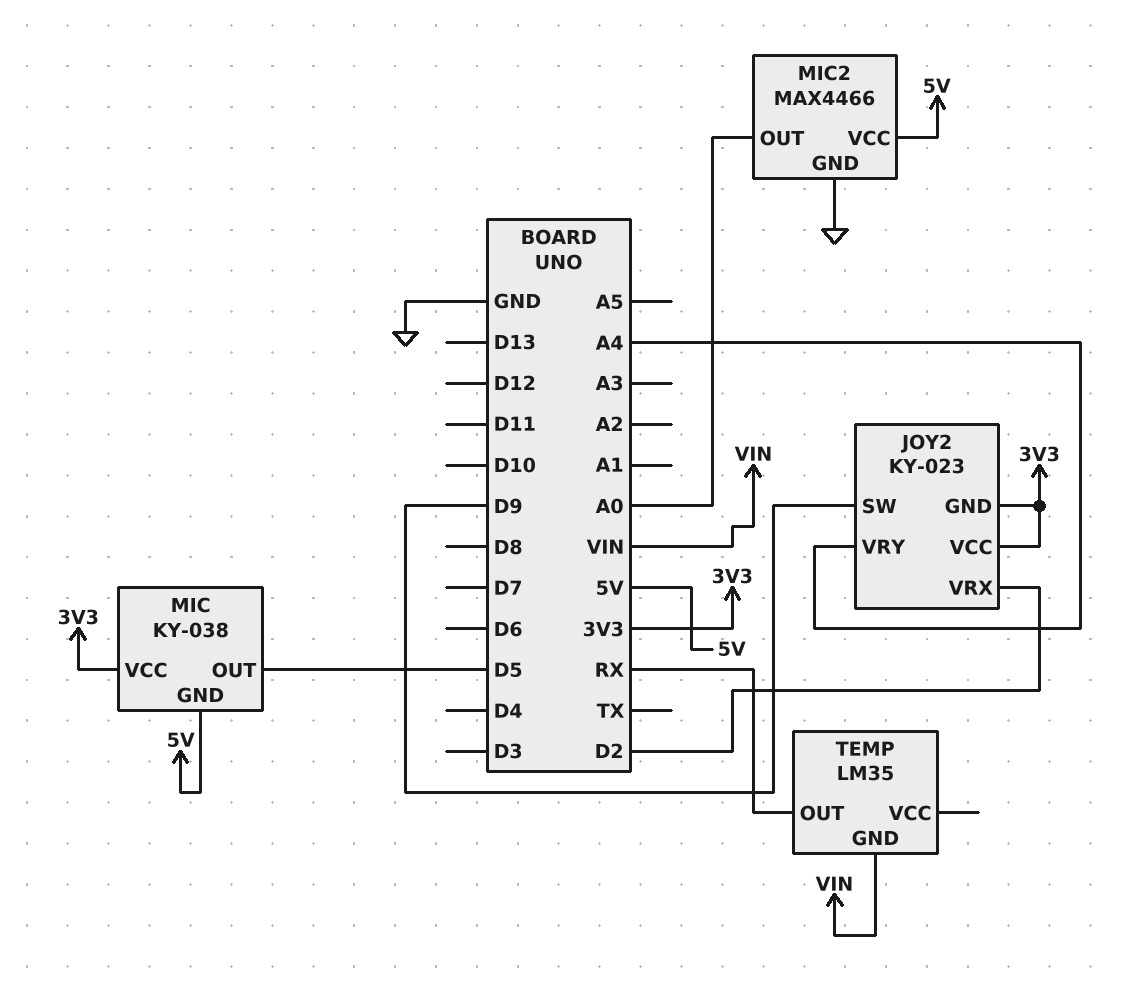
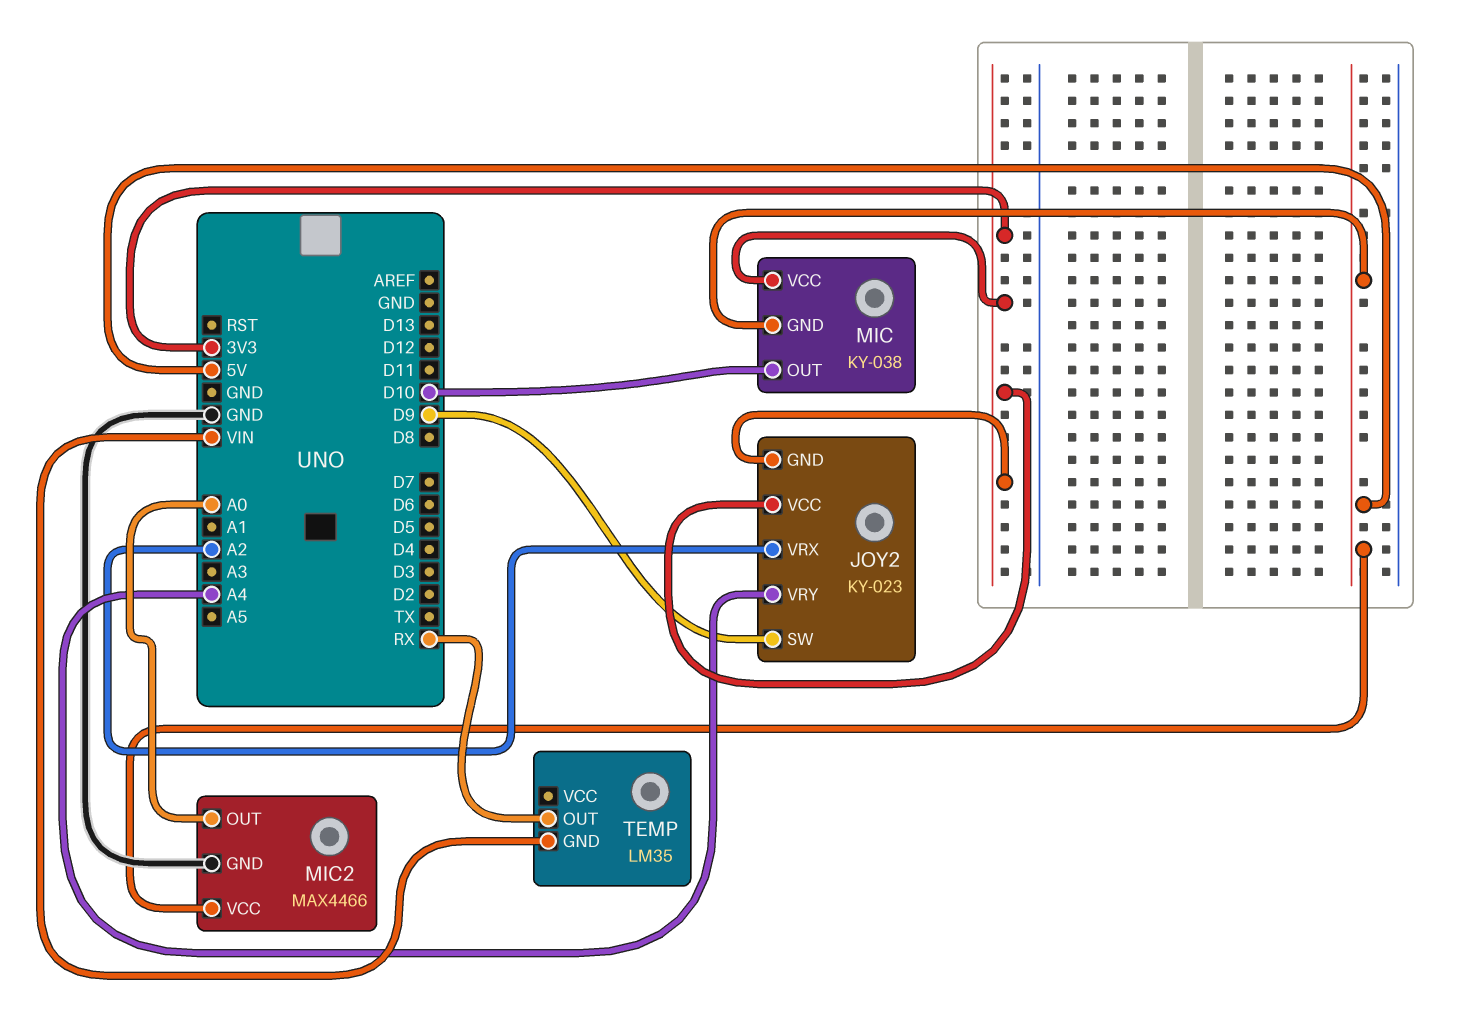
JOY2 pin VRX: D2 -> A2
MIC pin OUT: D5 -> D10

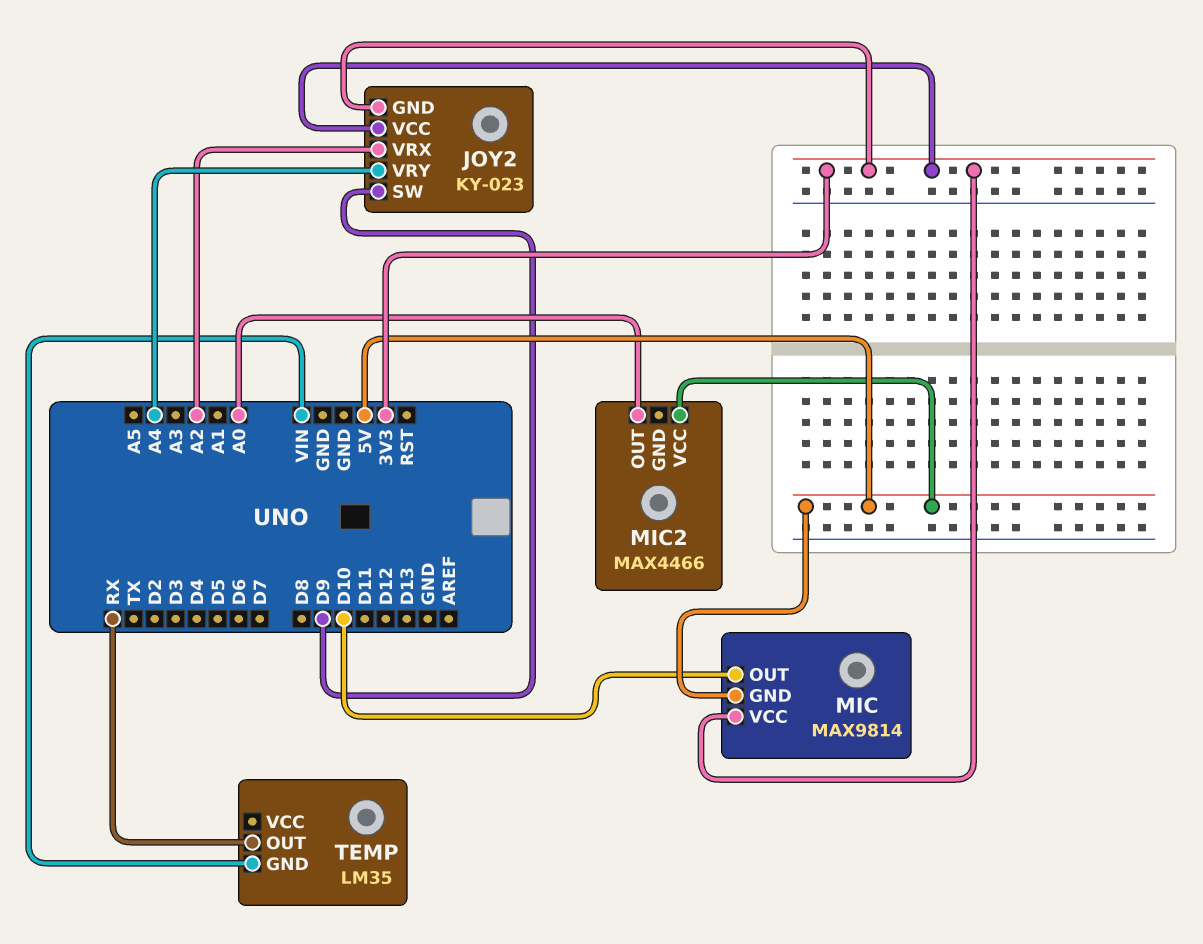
MIC: KY-038 -> MAX9814
MIC2 pin GND: GND -> none

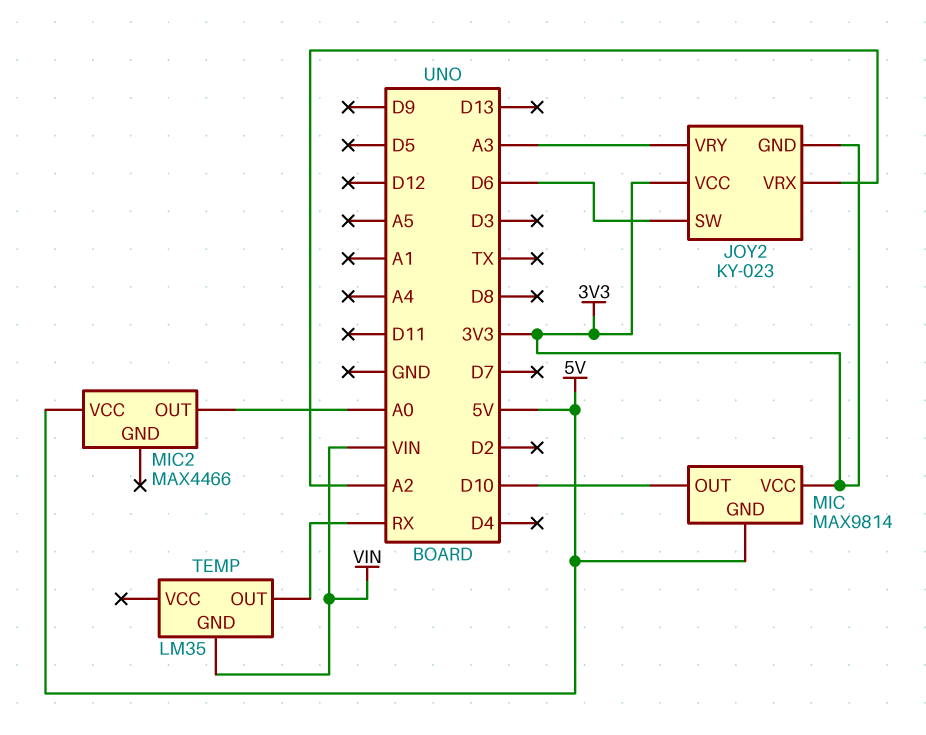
JOY2 pin SW: D9 -> D6
JOY2 pin VRY: A4 -> A3

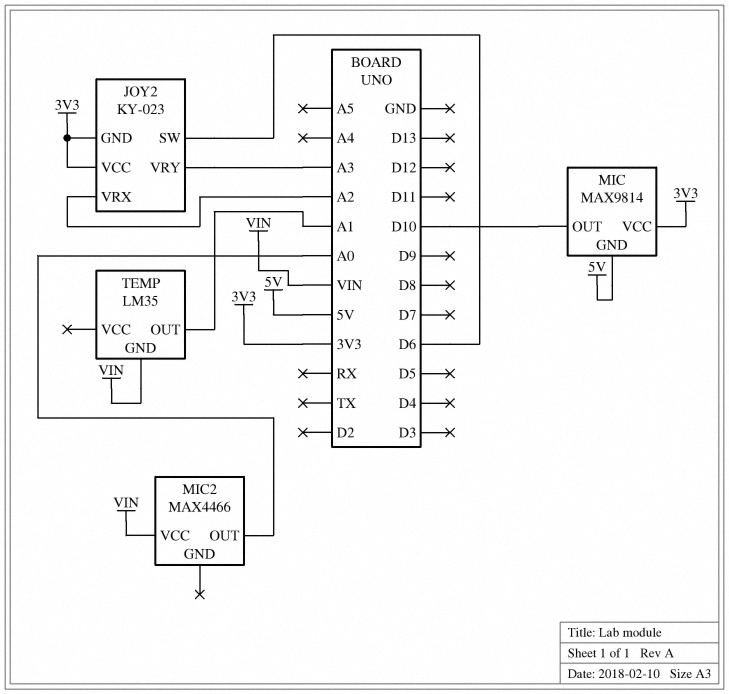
MIC2 pin VCC: 5V -> VIN
TEMP pin OUT: RX -> A1

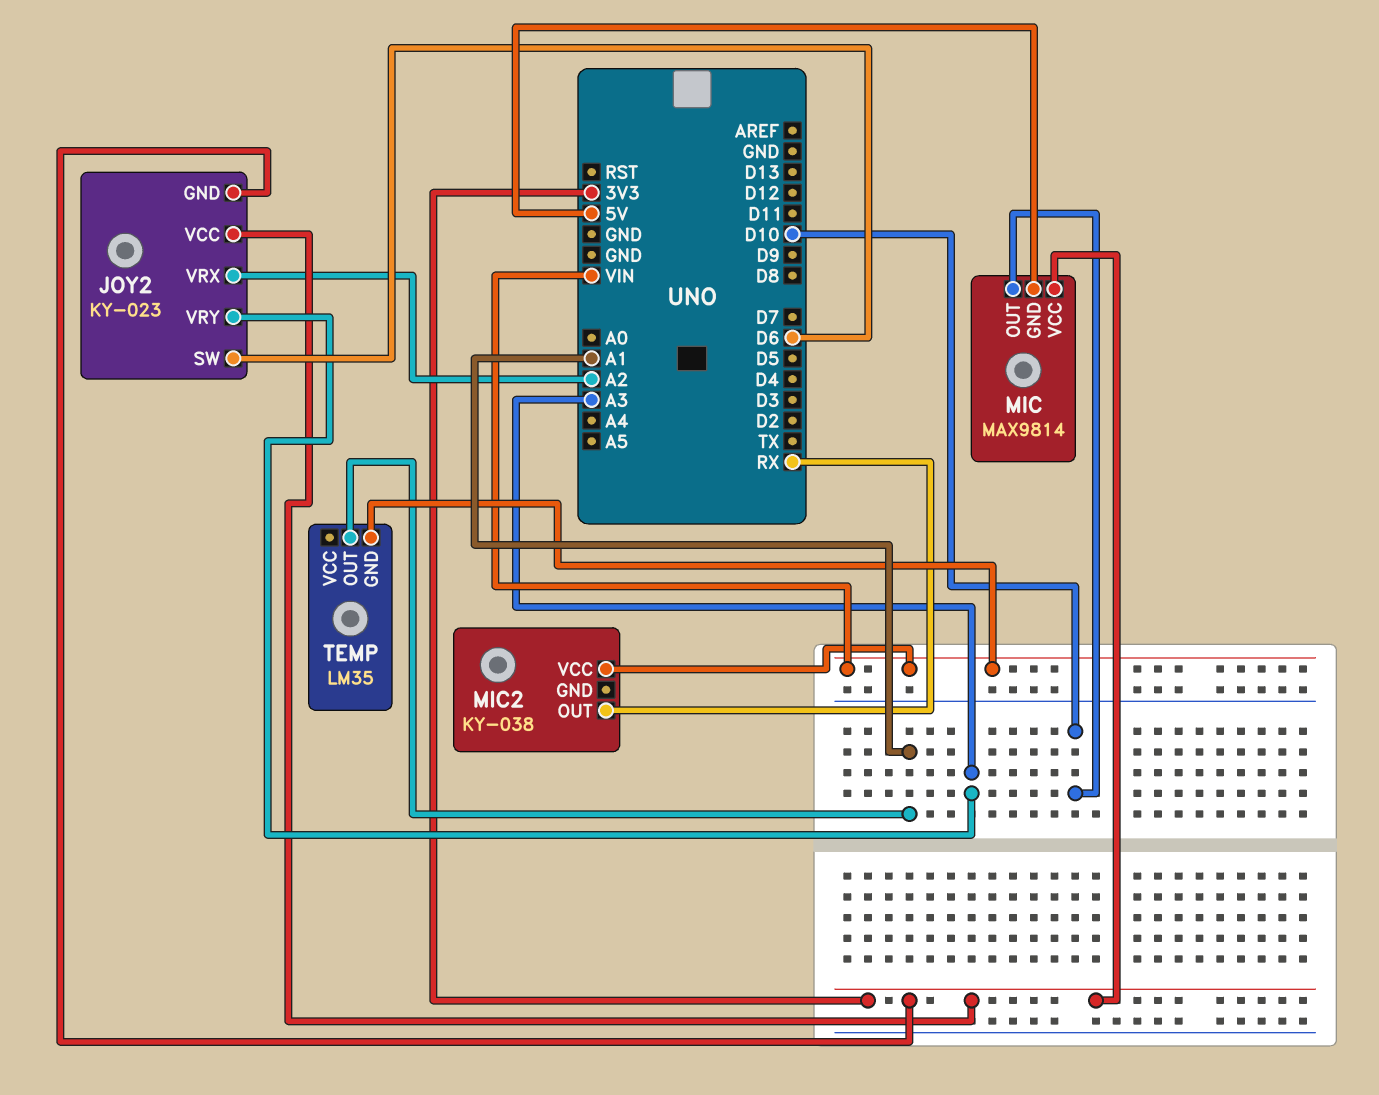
MIC2: MAX4466 -> KY-038
MIC2 pin OUT: A0 -> RX

